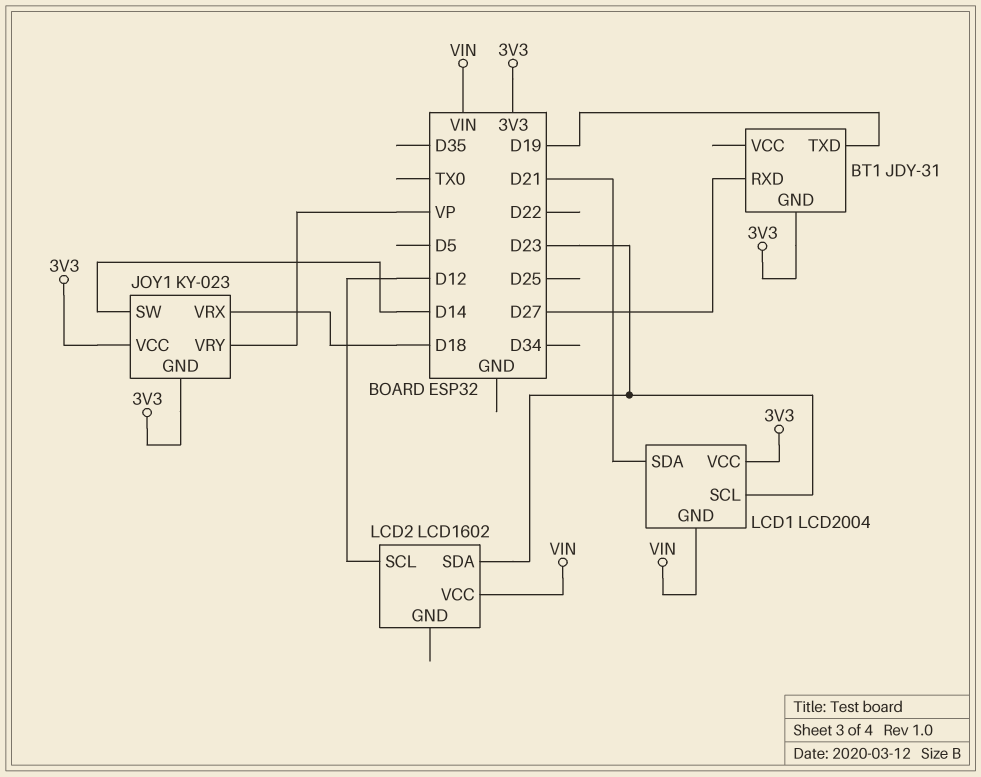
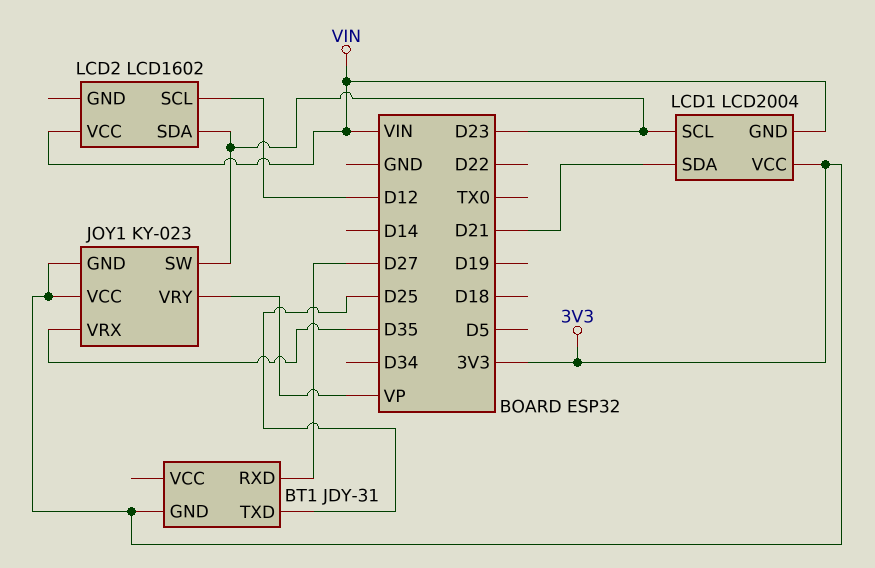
BT1 pin TXD: D19 -> D25
JOY1 pin SW: D14 -> D23
JOY1 pin VRX: D18 -> D35

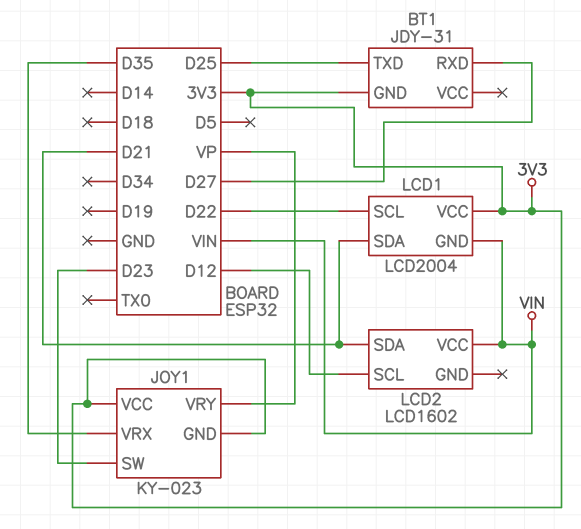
LCD1 pin SCL: D23 -> D22
LCD2 pin SDA: D23 -> D21

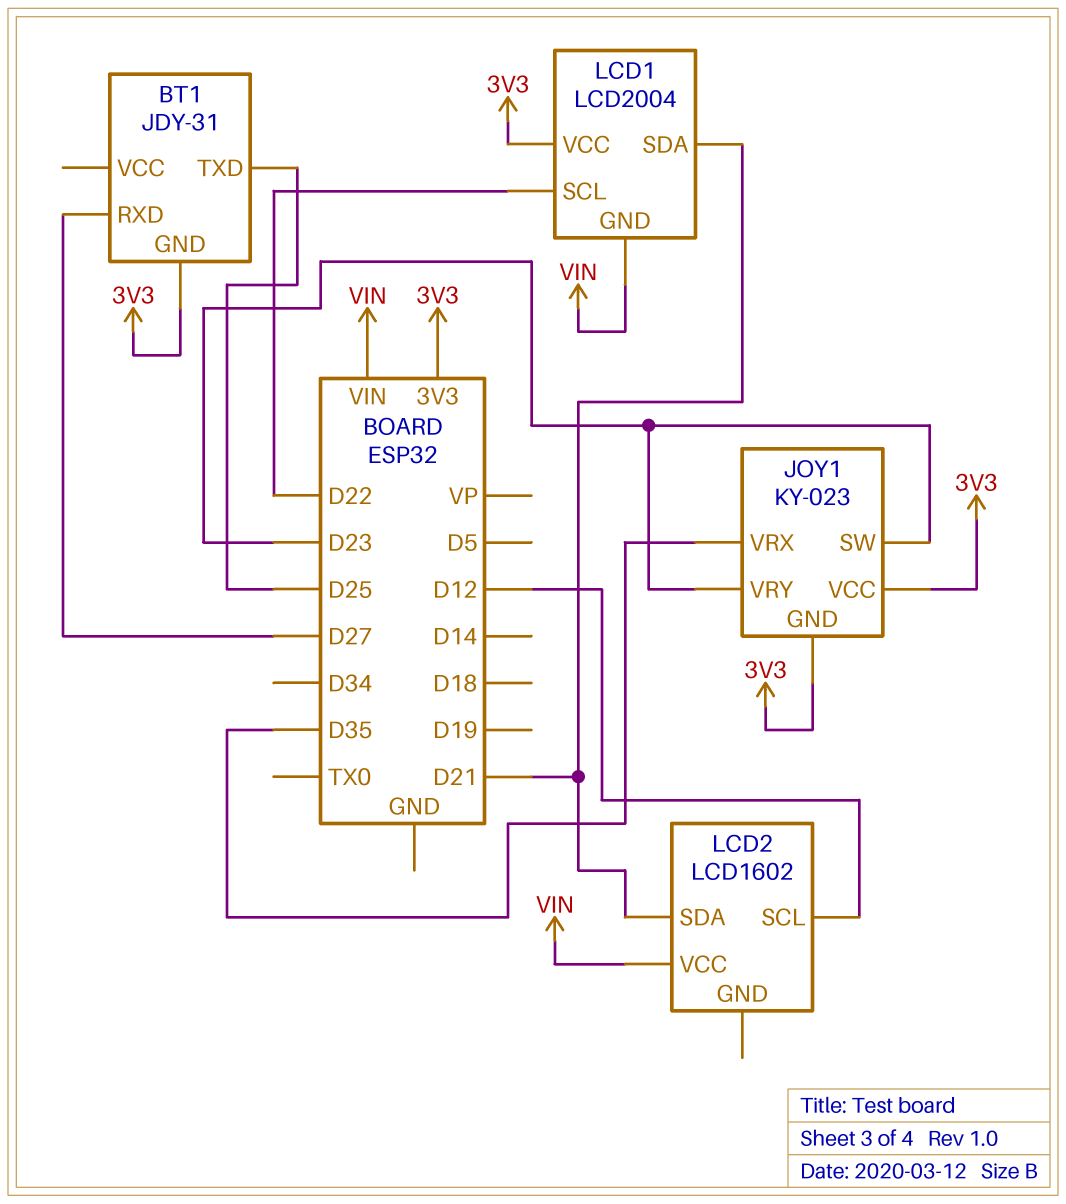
JOY1 pin VRY: VP -> D23

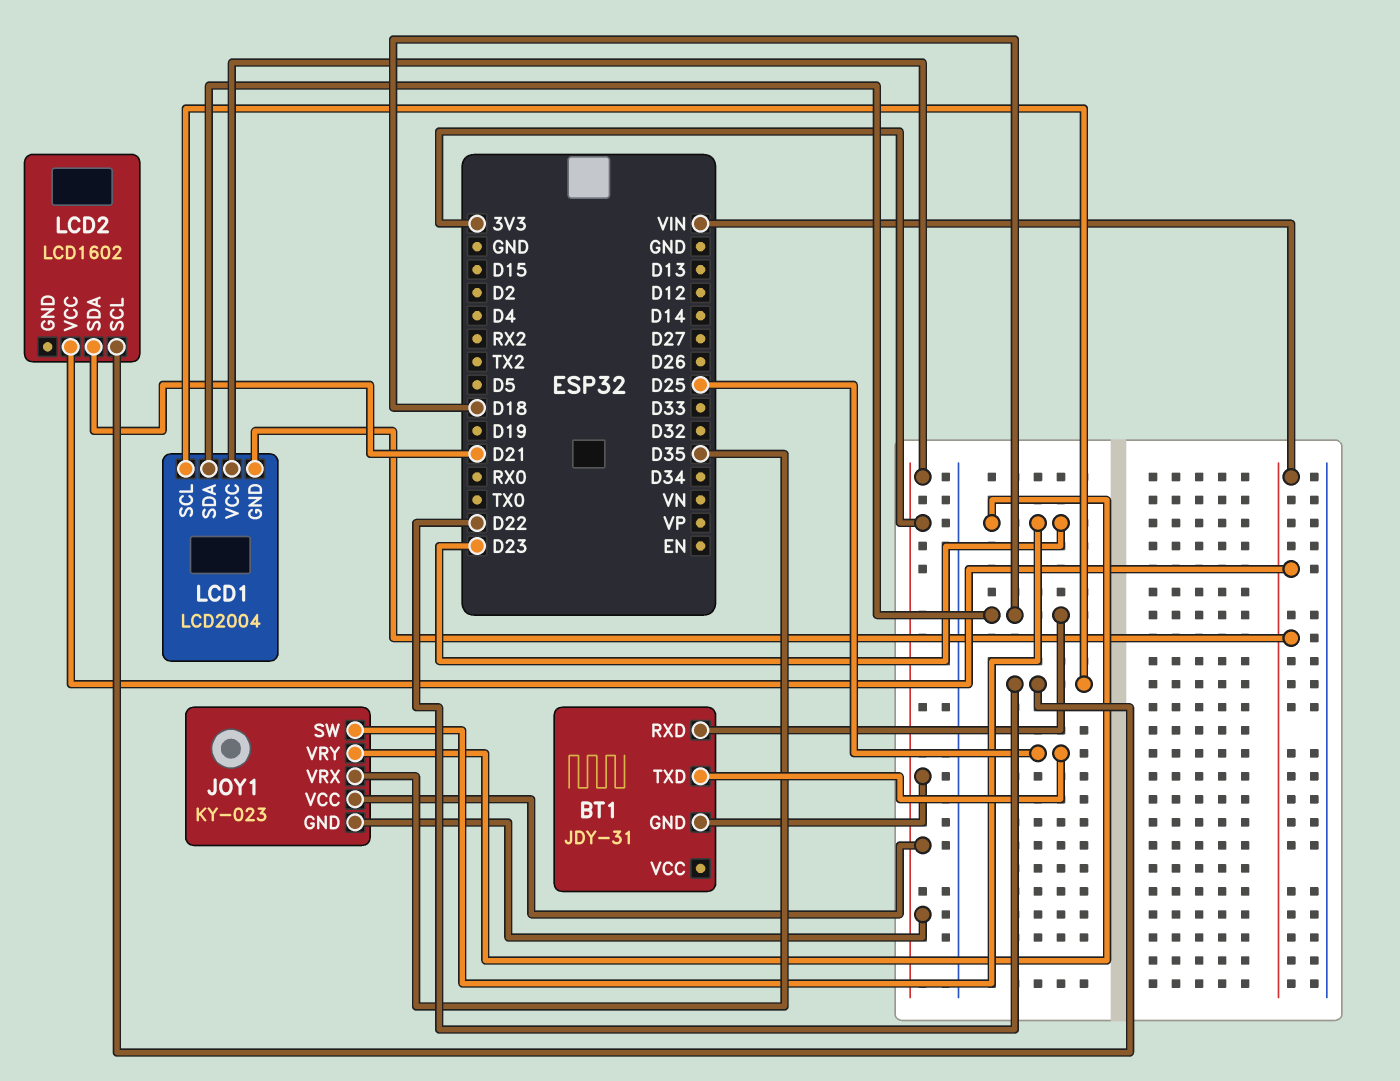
BT1 pin RXD: D27 -> D18
LCD1 pin SDA: D21 -> D18
LCD2 pin SCL: D12 -> D22

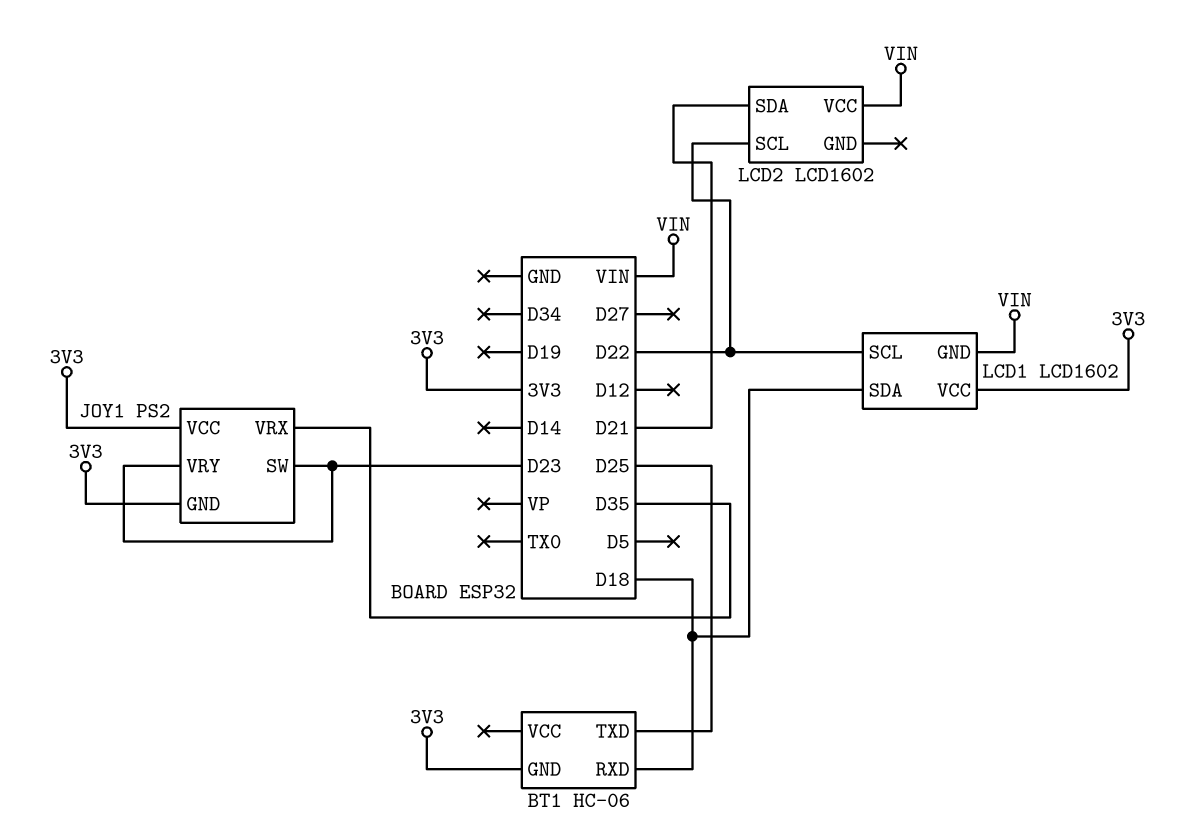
BT1: JDY-31 -> HC-06
JOY1: KY-023 -> PS2
LCD1: LCD2004 -> LCD1602

